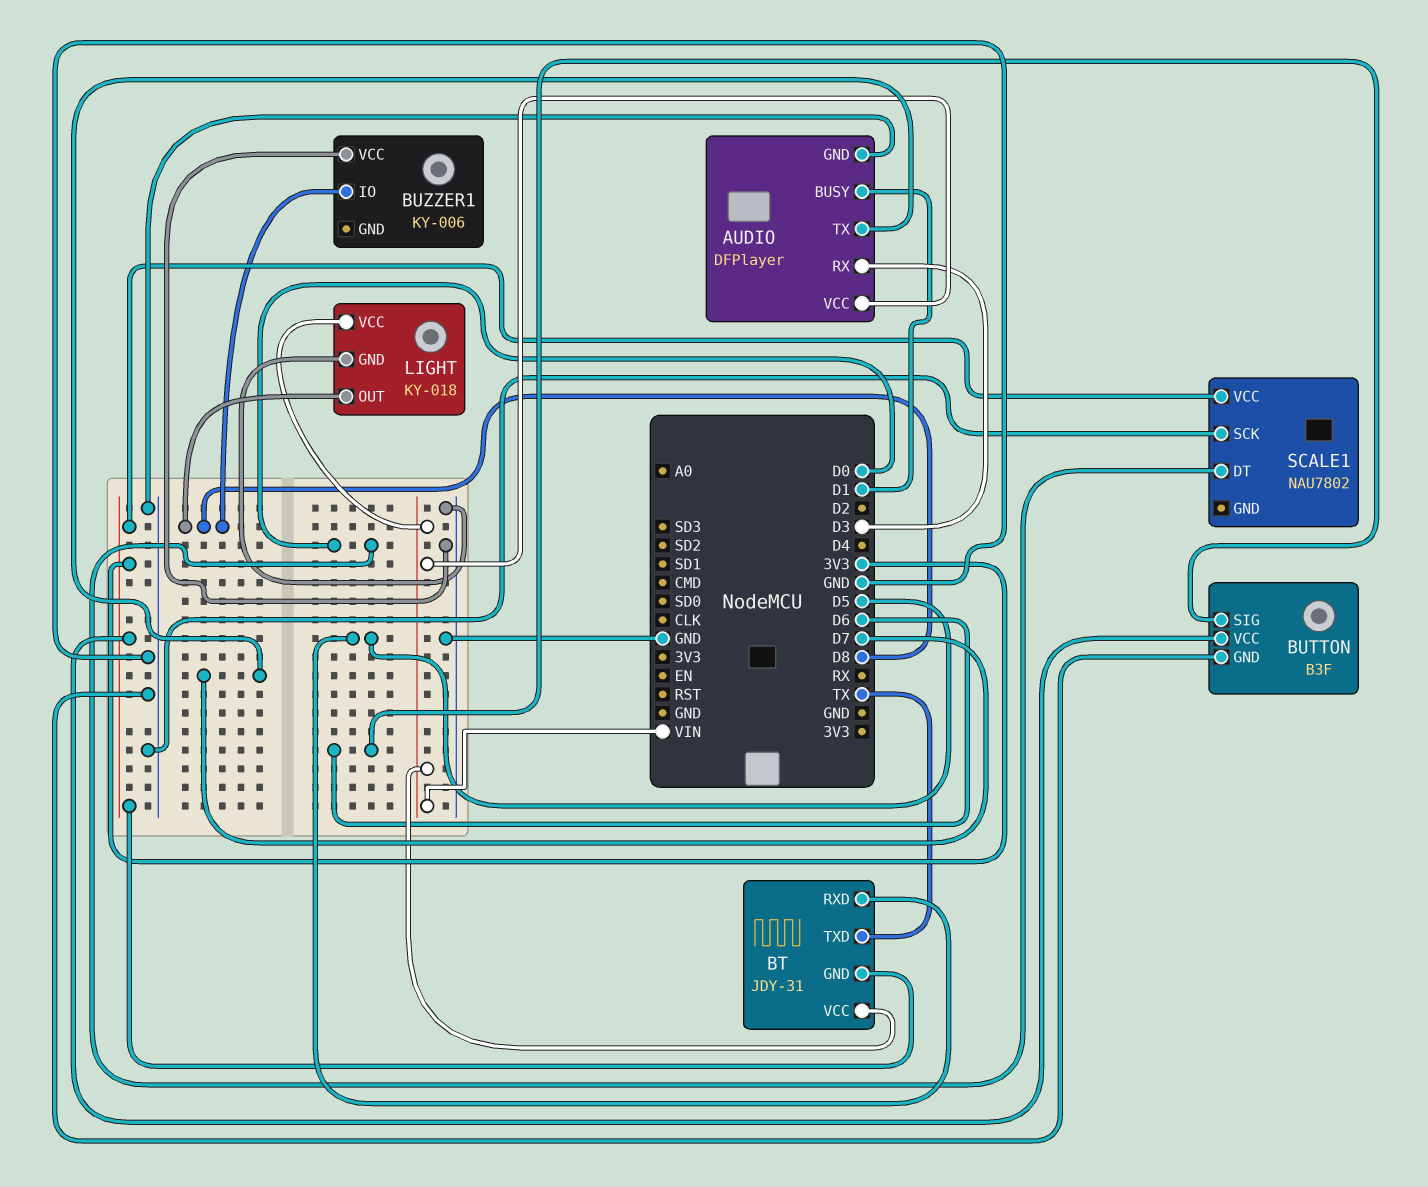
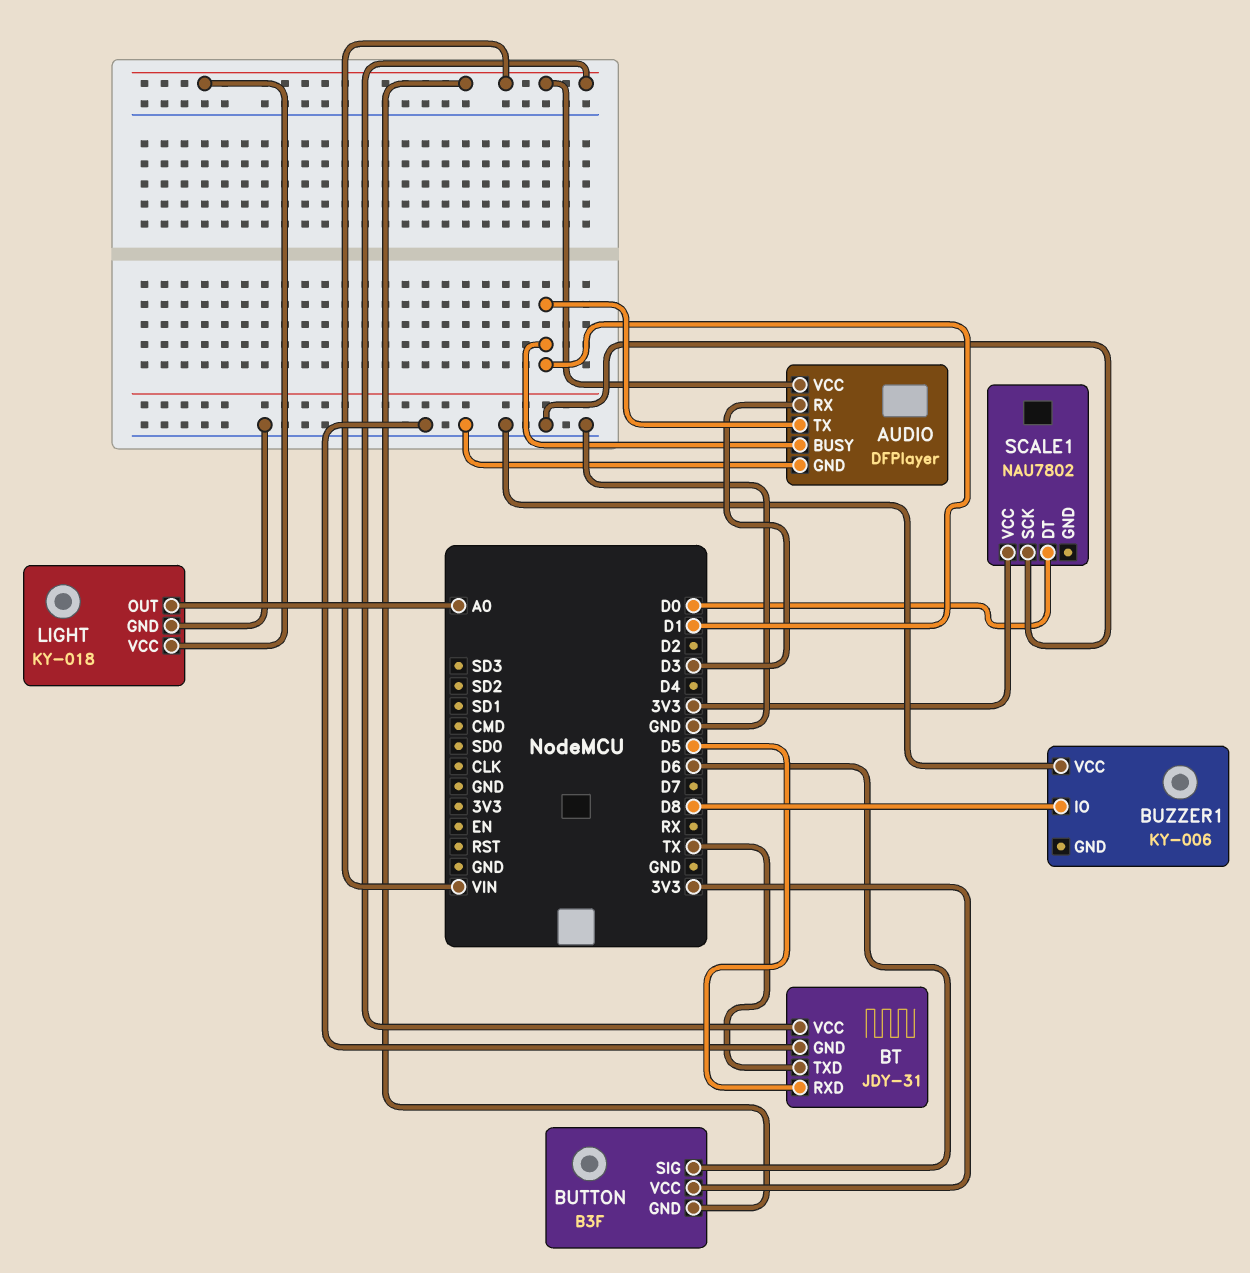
AUDIO pin TX: D7 -> D1
BT pin GND: 3V3 -> GND
BUTTON pin GND: GND -> VIN
LIGHT pin OUT: D8 -> A0

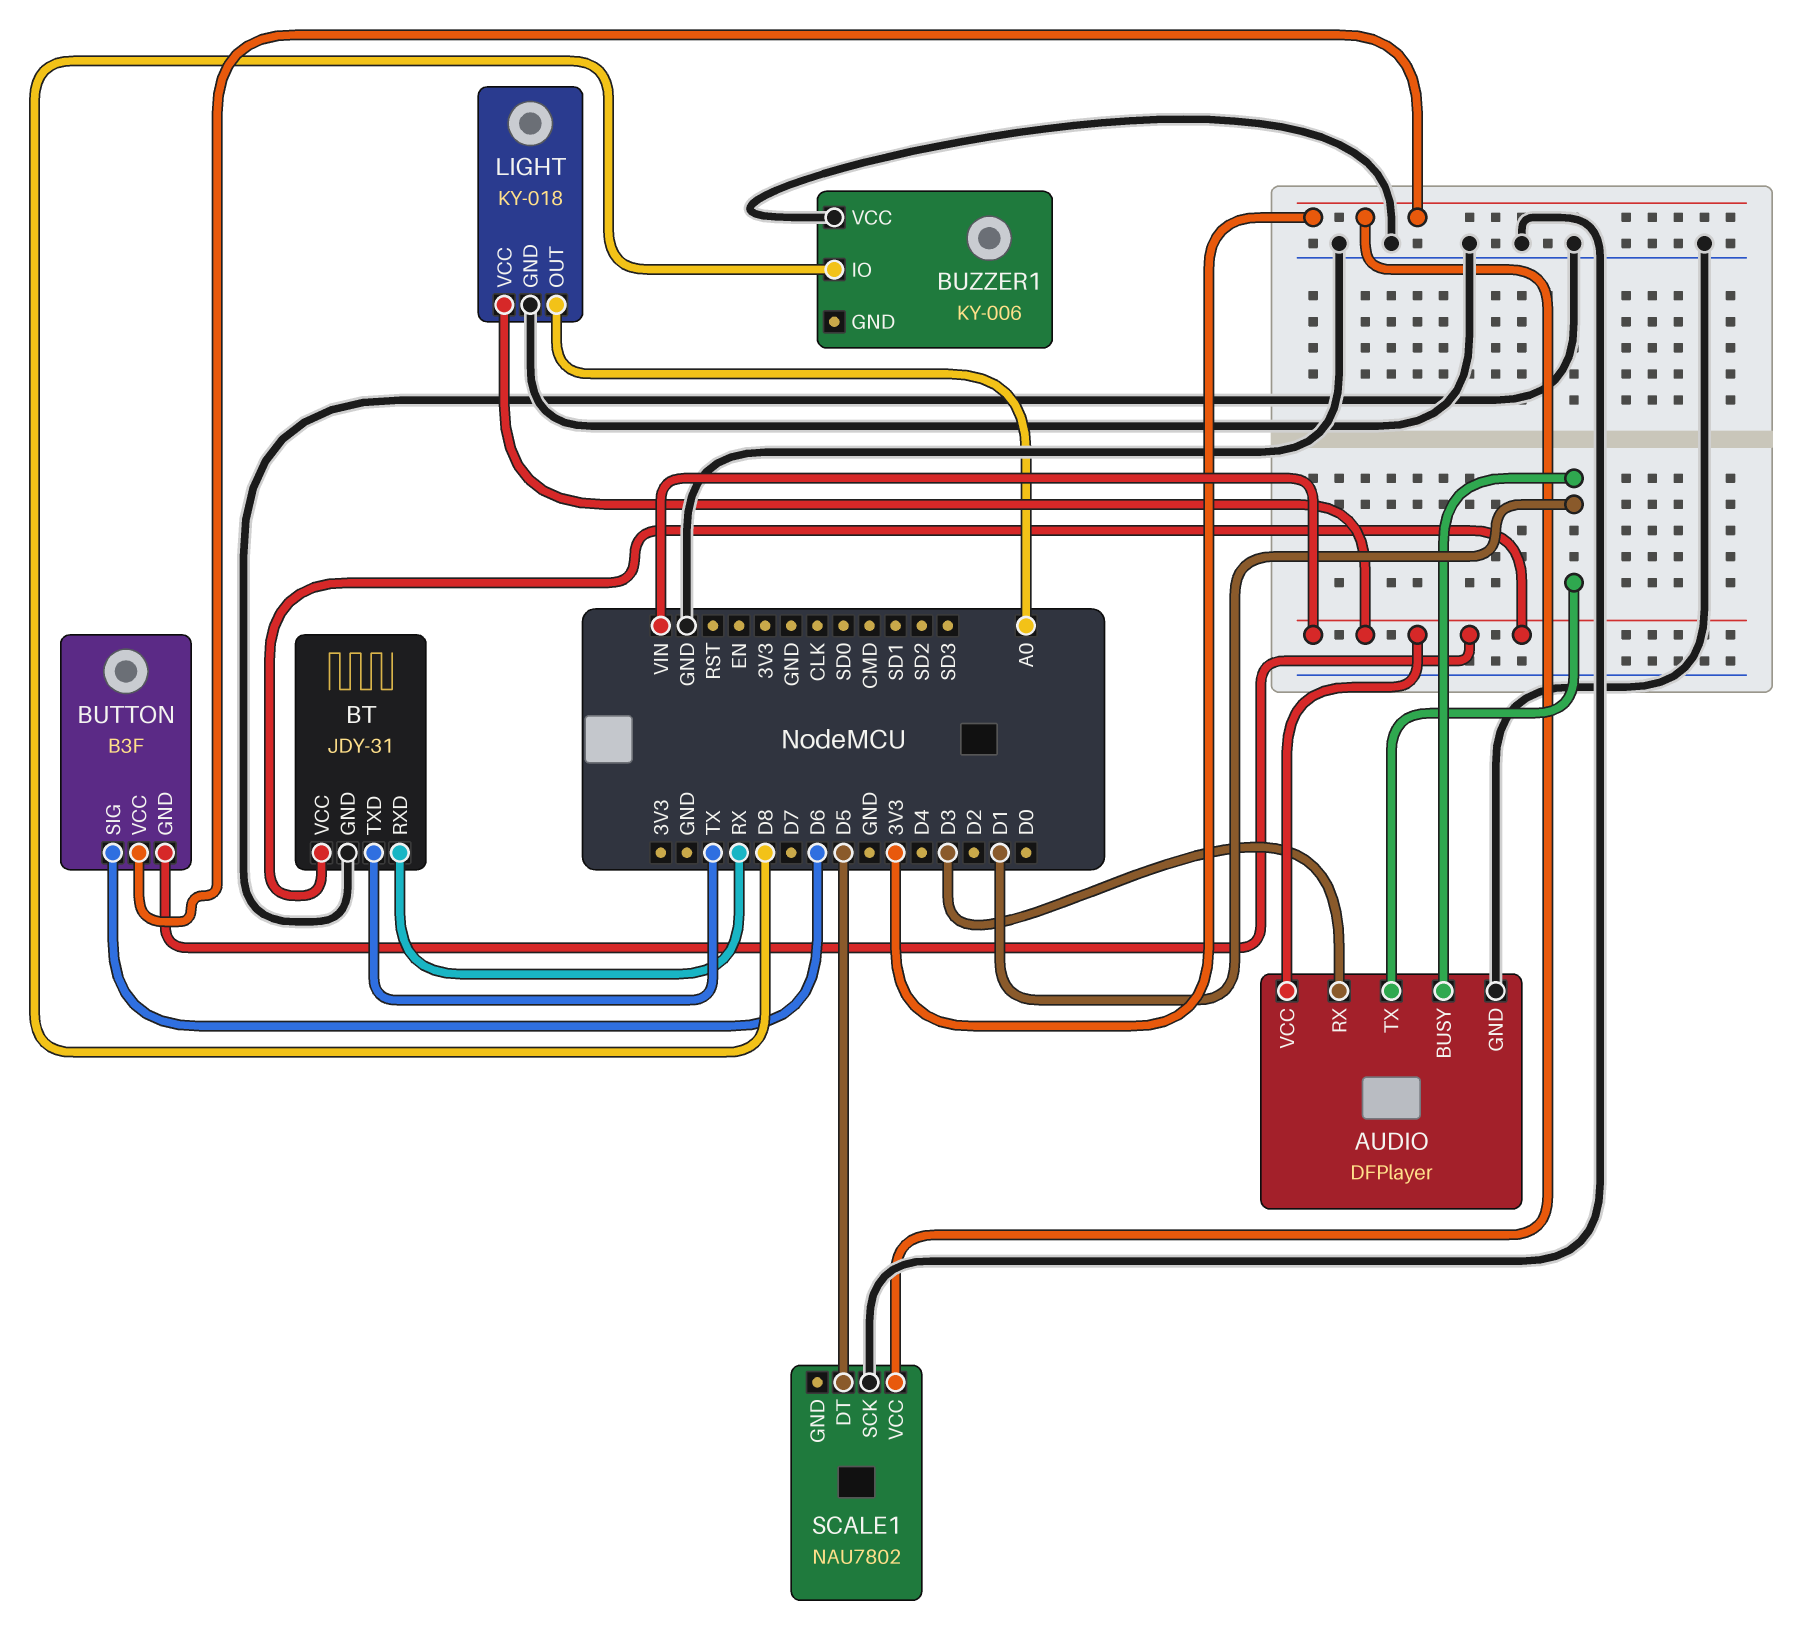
BT pin RXD: D5 -> RX
SCALE1 pin DT: D0 -> D5

